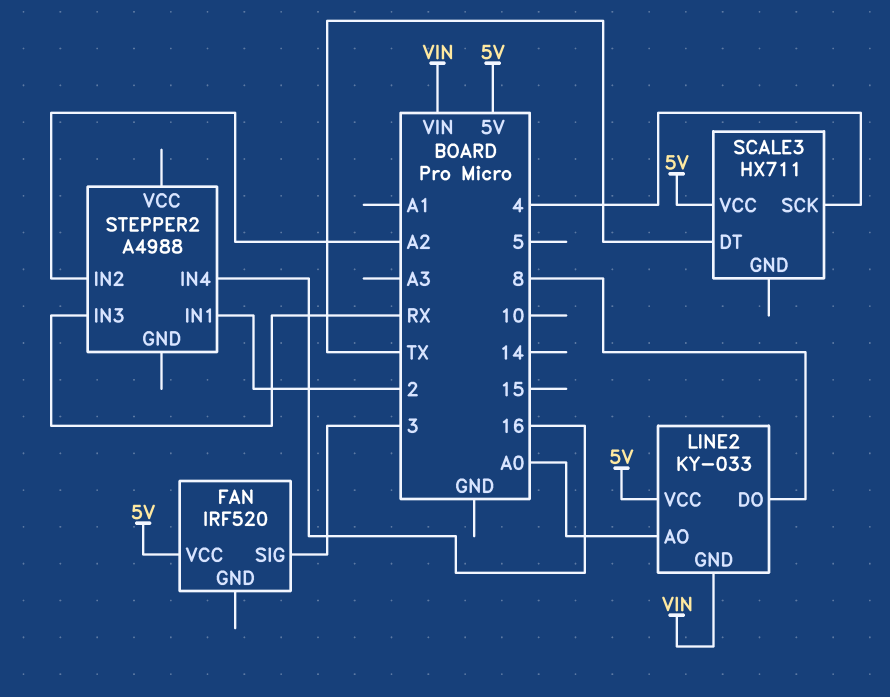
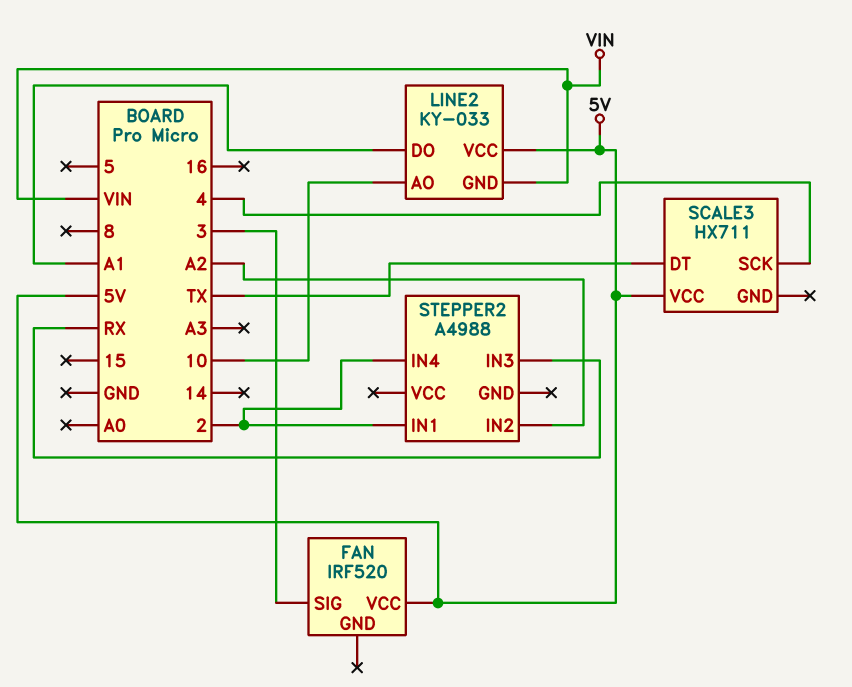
LINE2 pin AO: A0 -> 10
LINE2 pin DO: 8 -> A1
STEPPER2 pin IN4: 16 -> 2

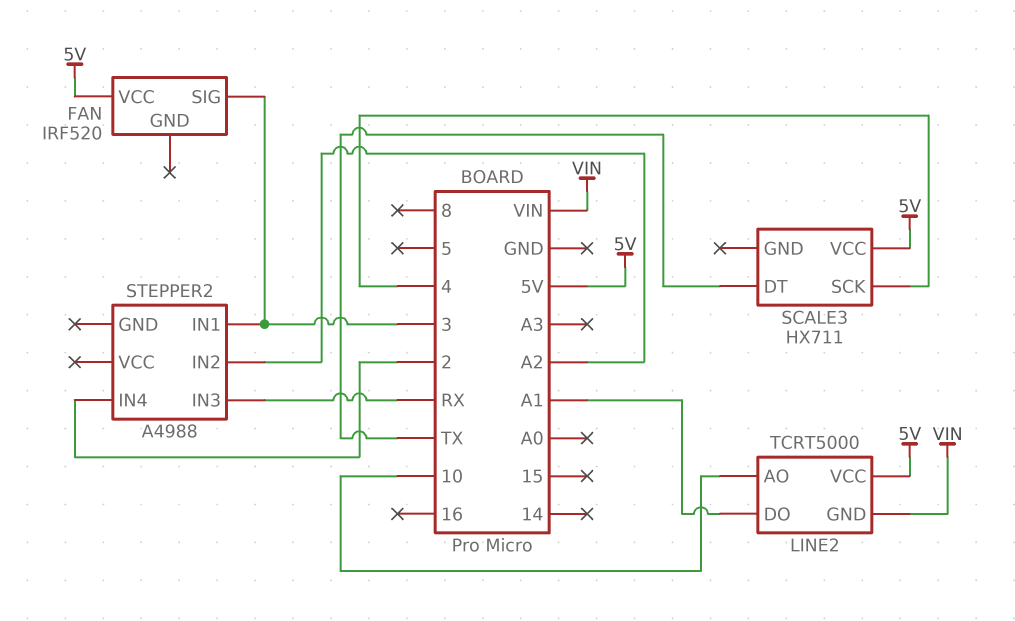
LINE2: KY-033 -> TCRT5000
STEPPER2 pin IN1: 2 -> 3

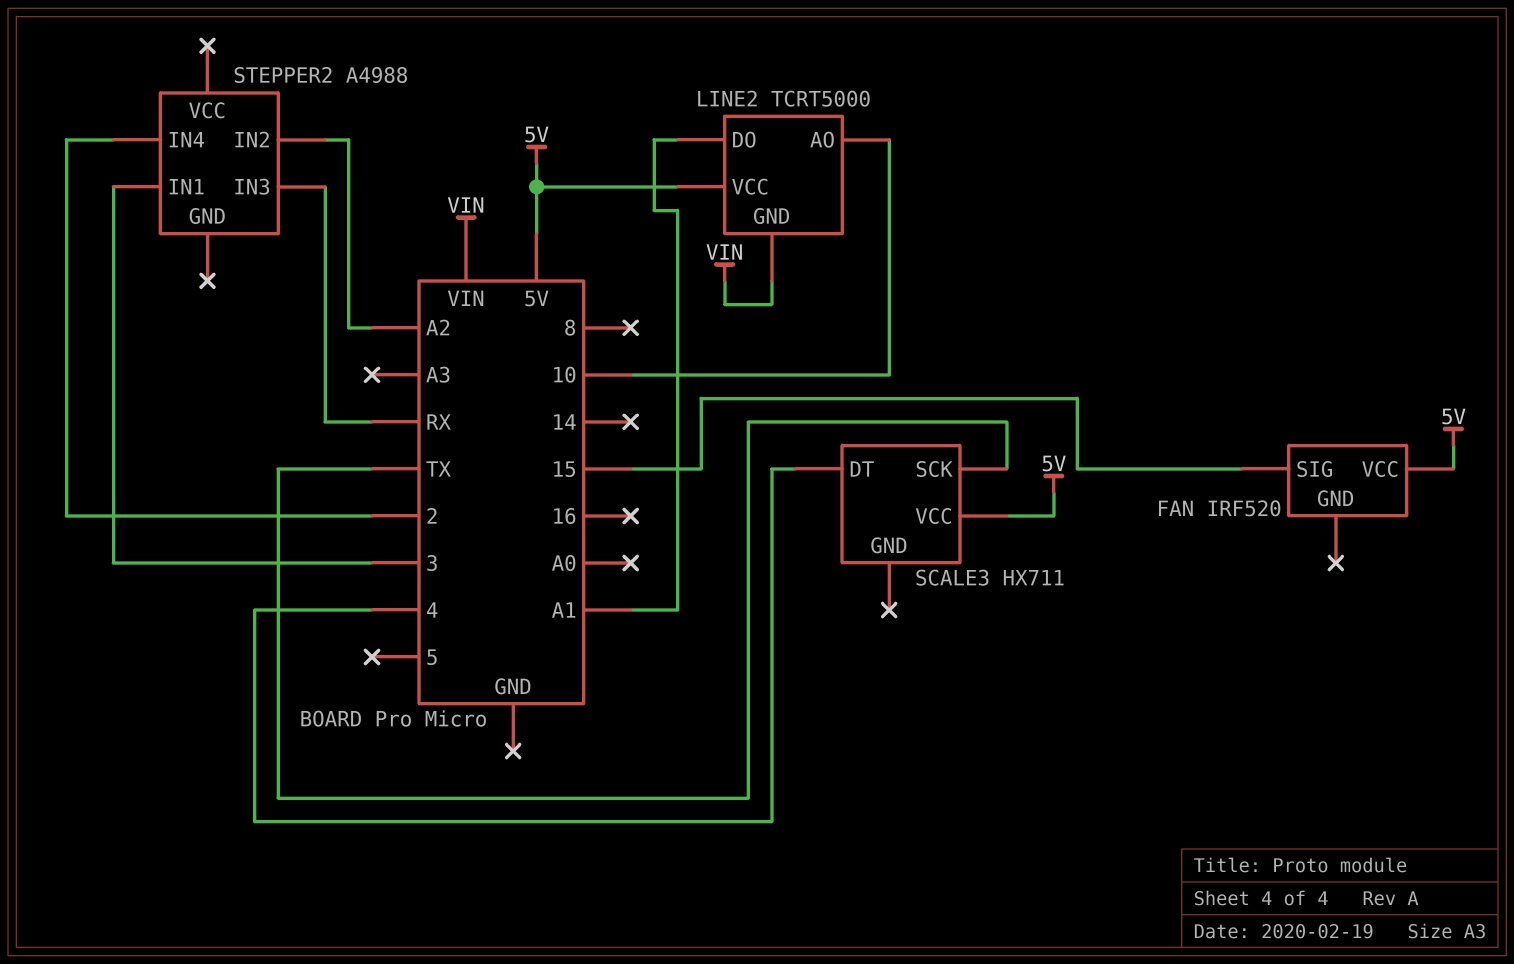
FAN pin SIG: 3 -> 15
SCALE3 pin DT: TX -> 4
SCALE3 pin SCK: 4 -> TX

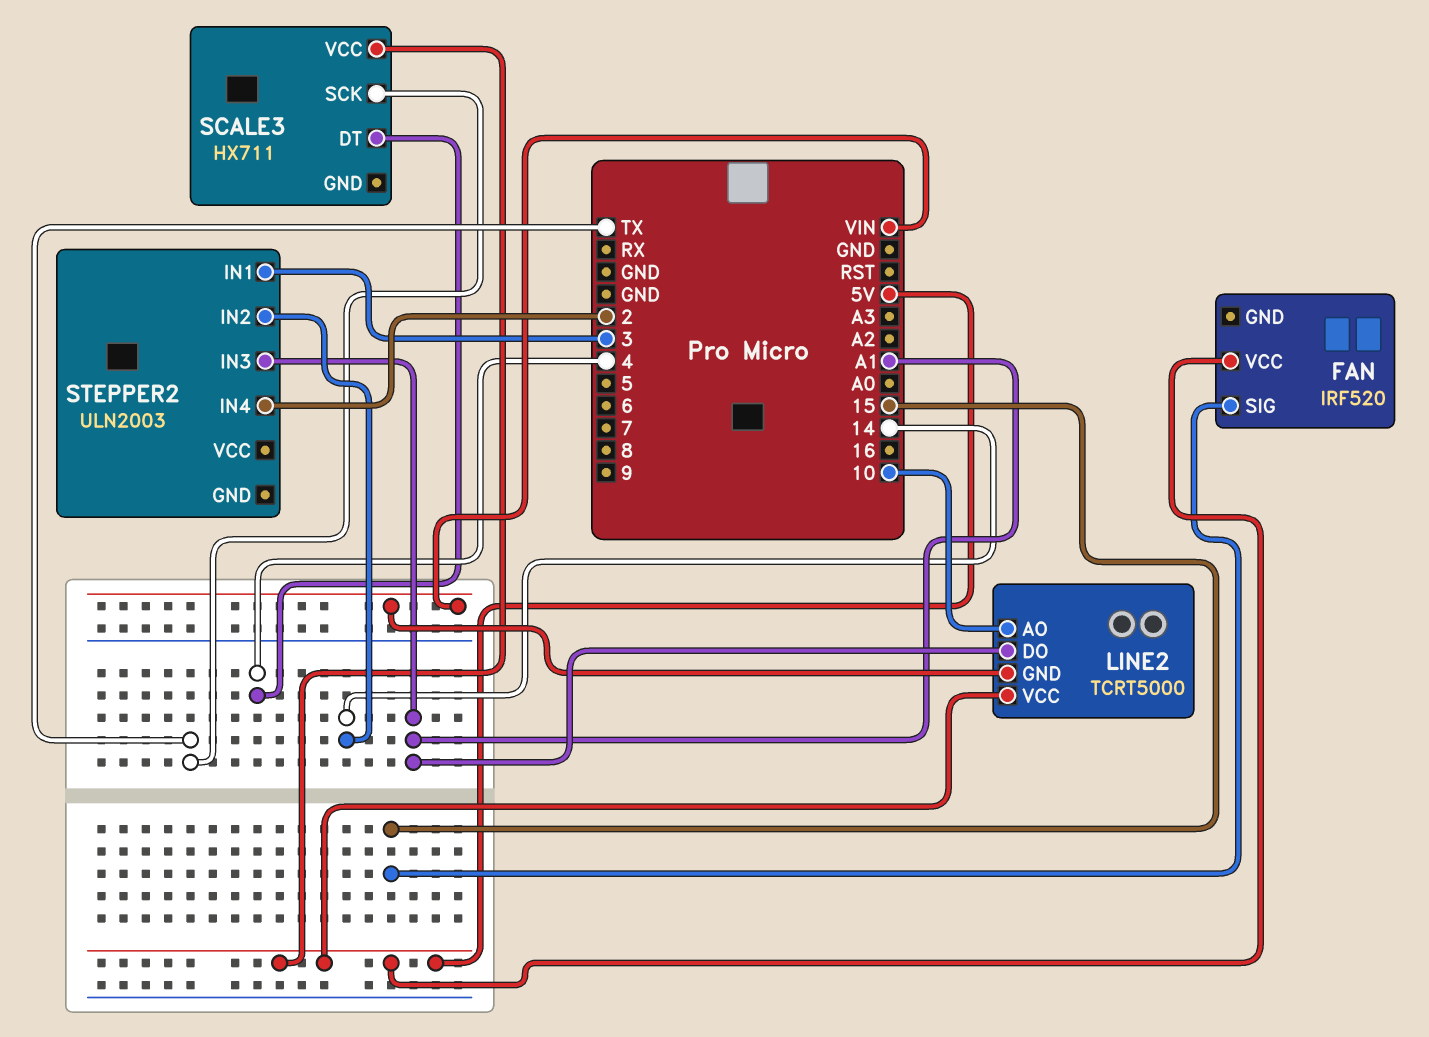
STEPPER2: A4988 -> ULN2003
STEPPER2 pin IN2: A2 -> 14
STEPPER2 pin IN3: RX -> A1

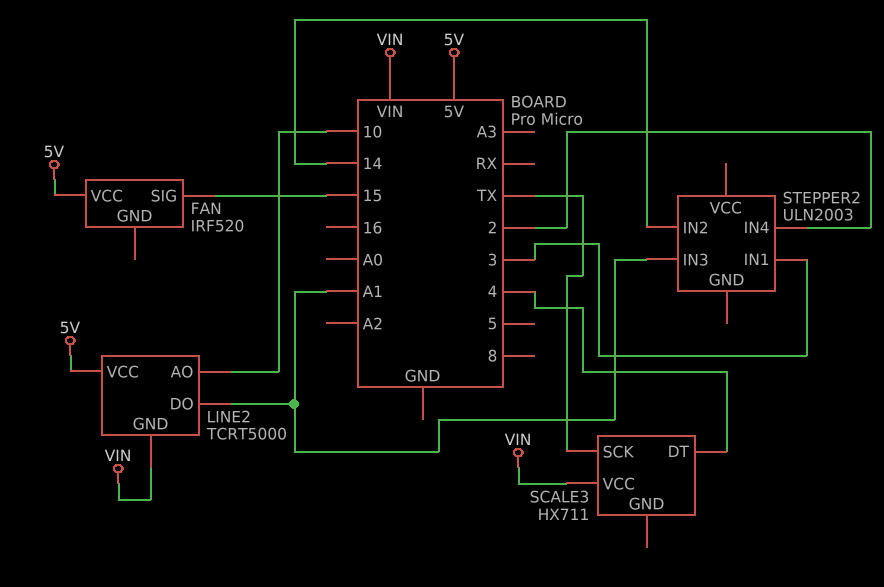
SCALE3 pin VCC: 5V -> VIN

